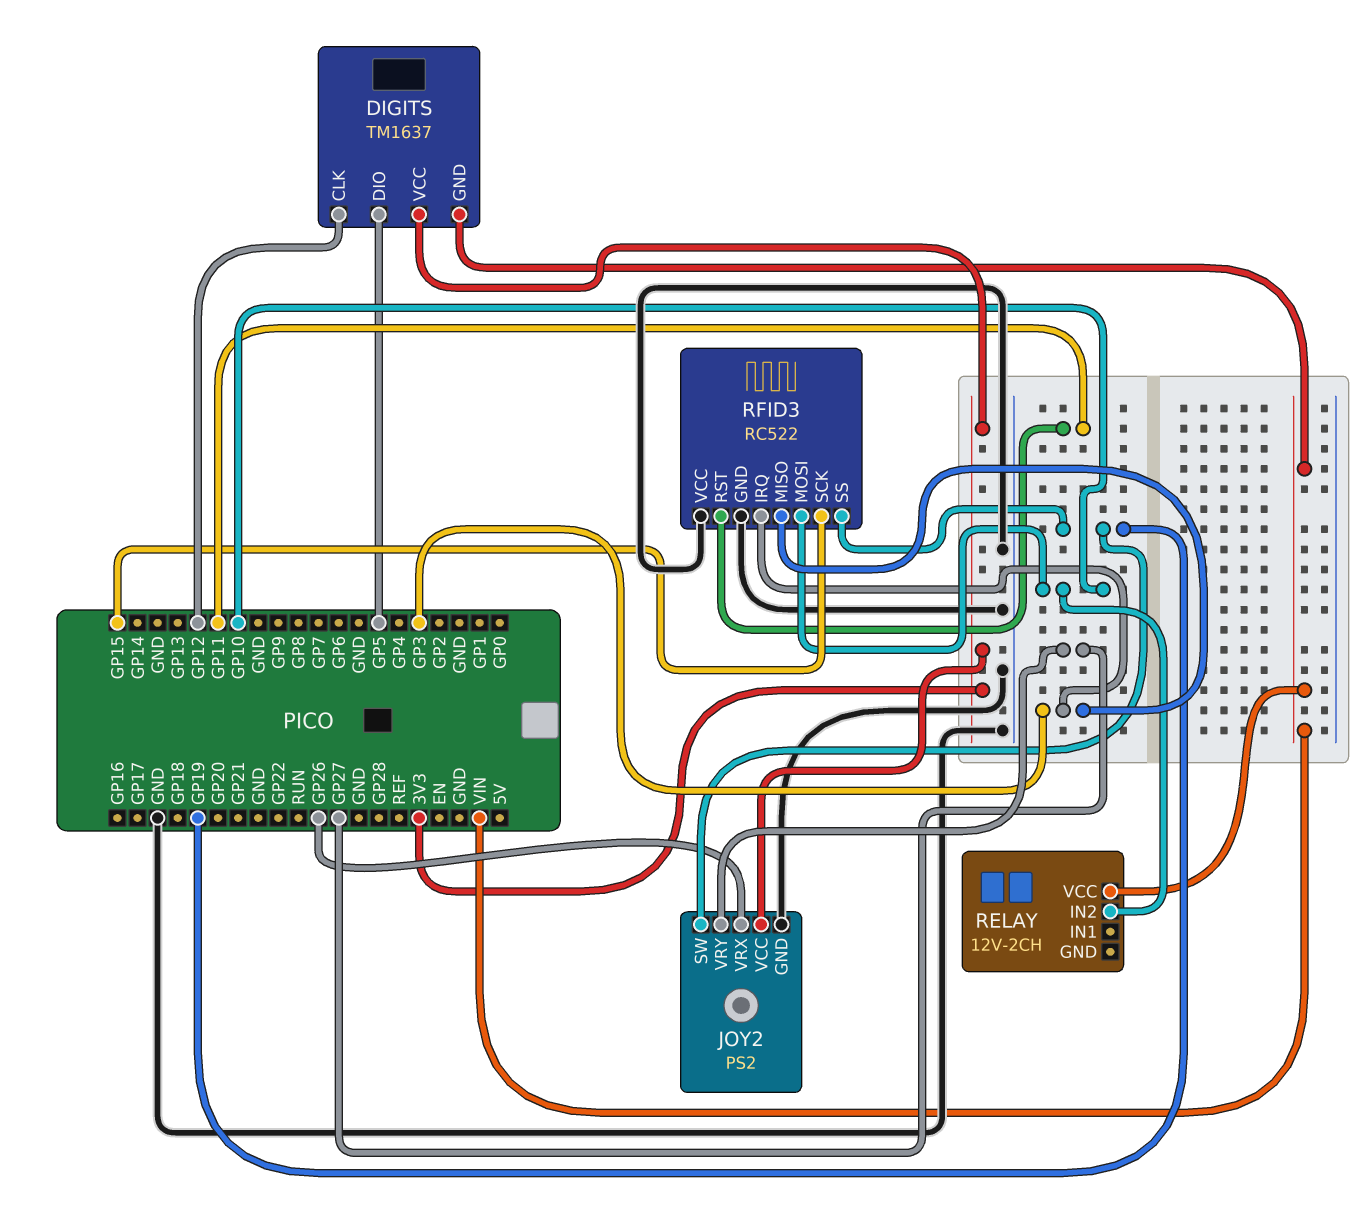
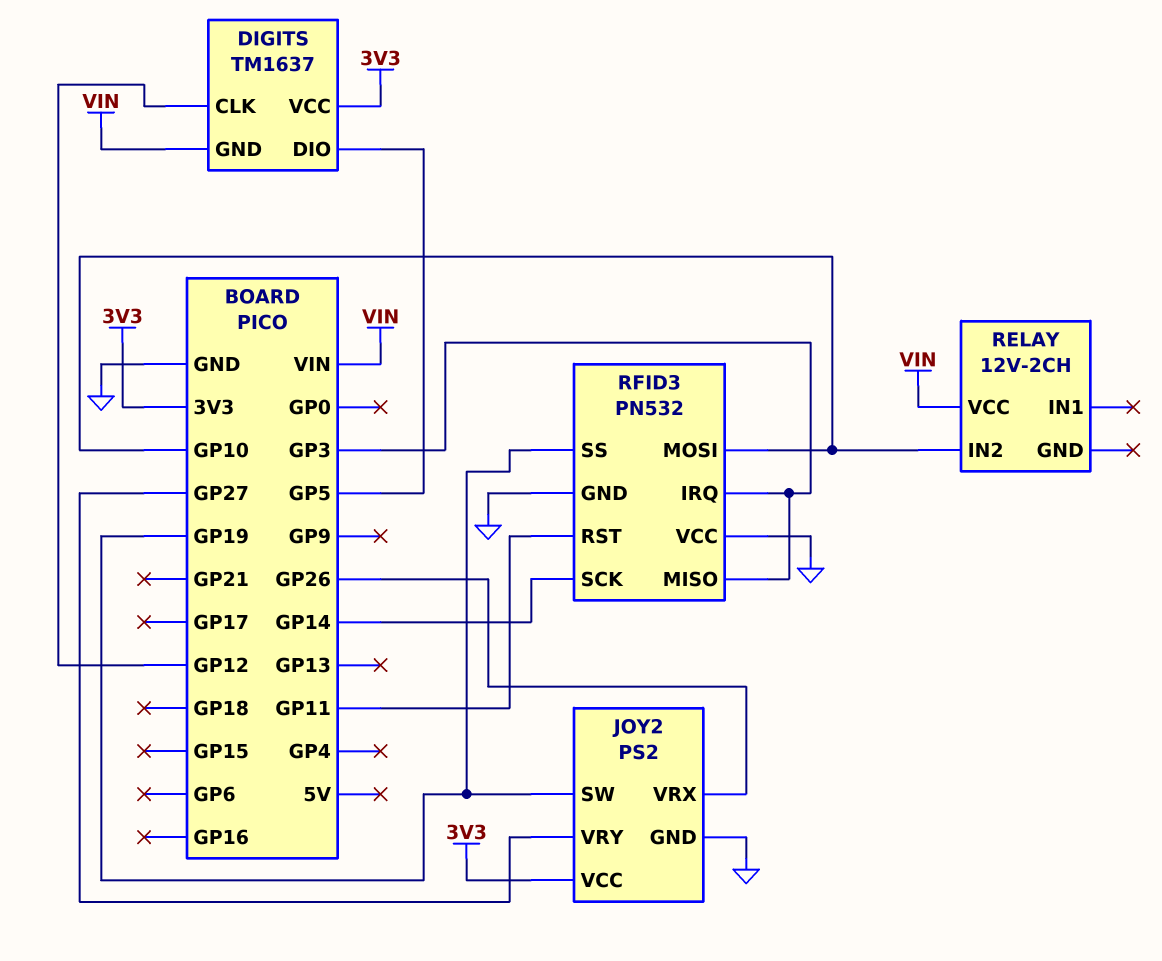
RFID3: RC522 -> PN532
RFID3 pin SCK: GP15 -> GP14

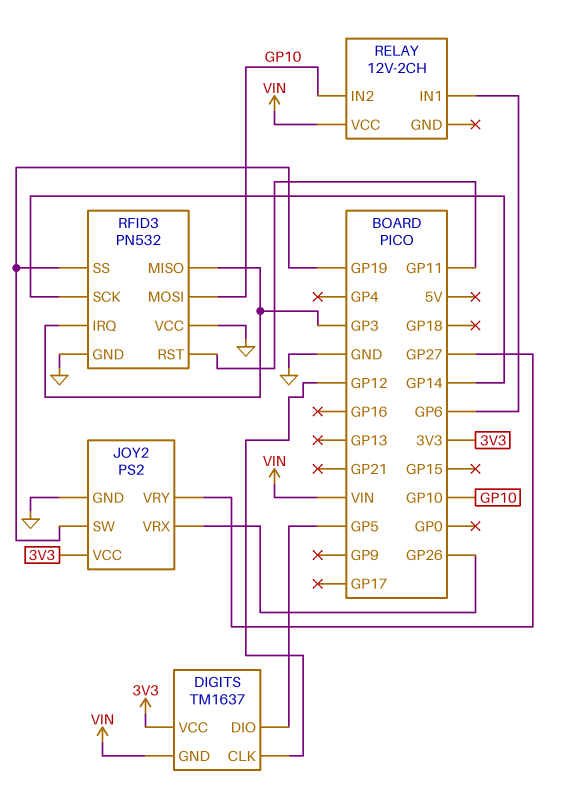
RELAY pin IN1: none -> GP6

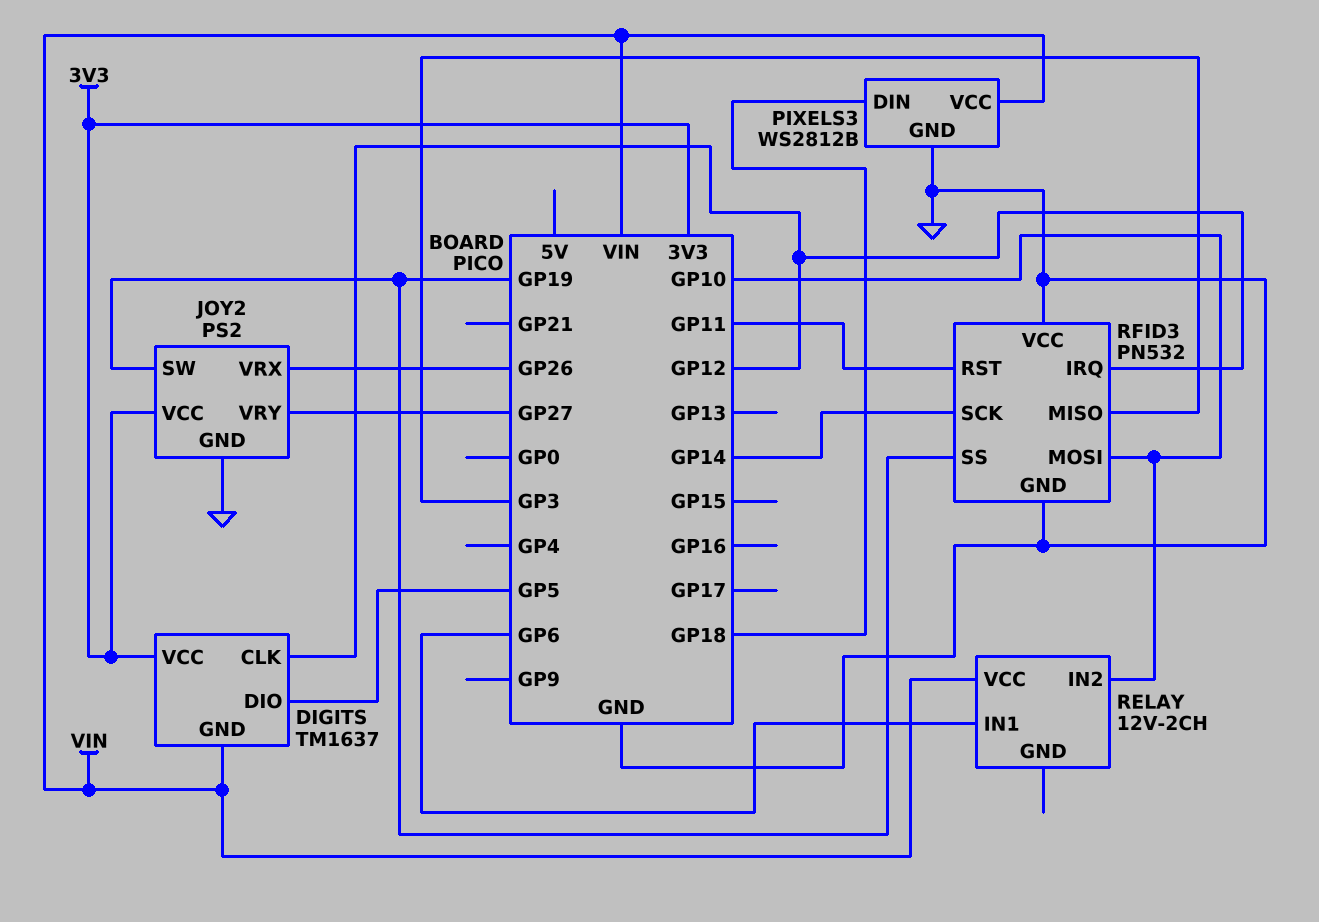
PIXELS3: none -> WS2812B
PIXELS3 pin DIN: none -> GP18
PIXELS3 pin GND: none -> GND
PIXELS3 pin VCC: none -> VIN
RFID3 pin IRQ: GP3 -> GP12

